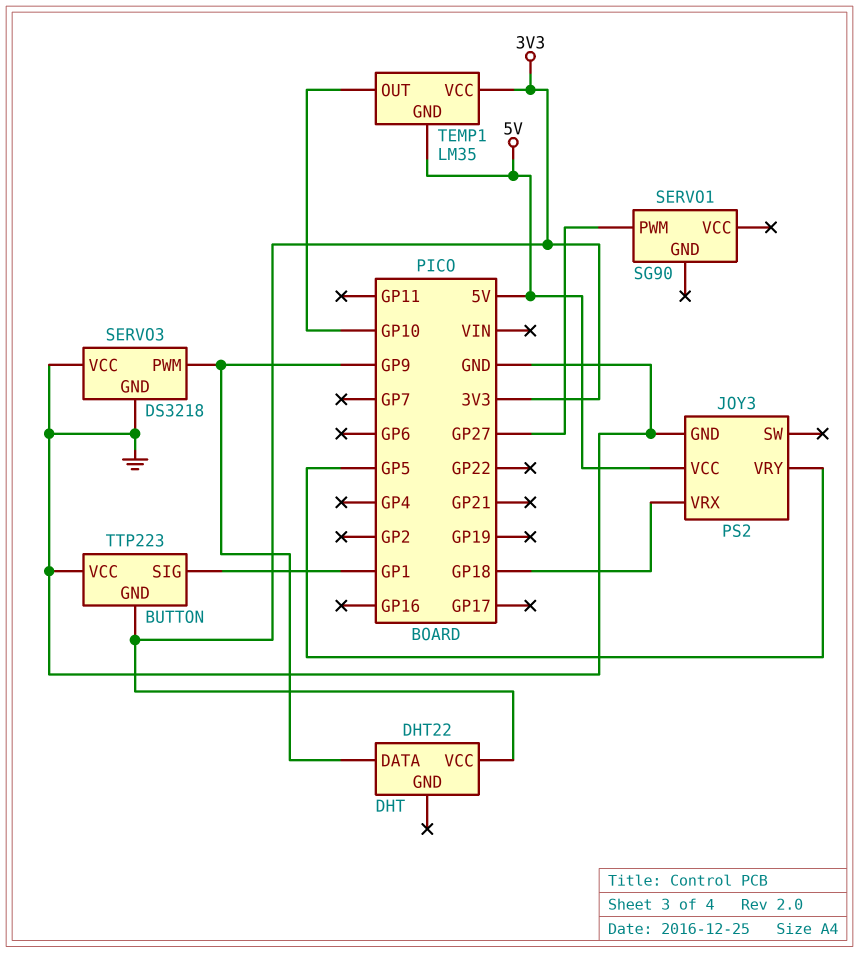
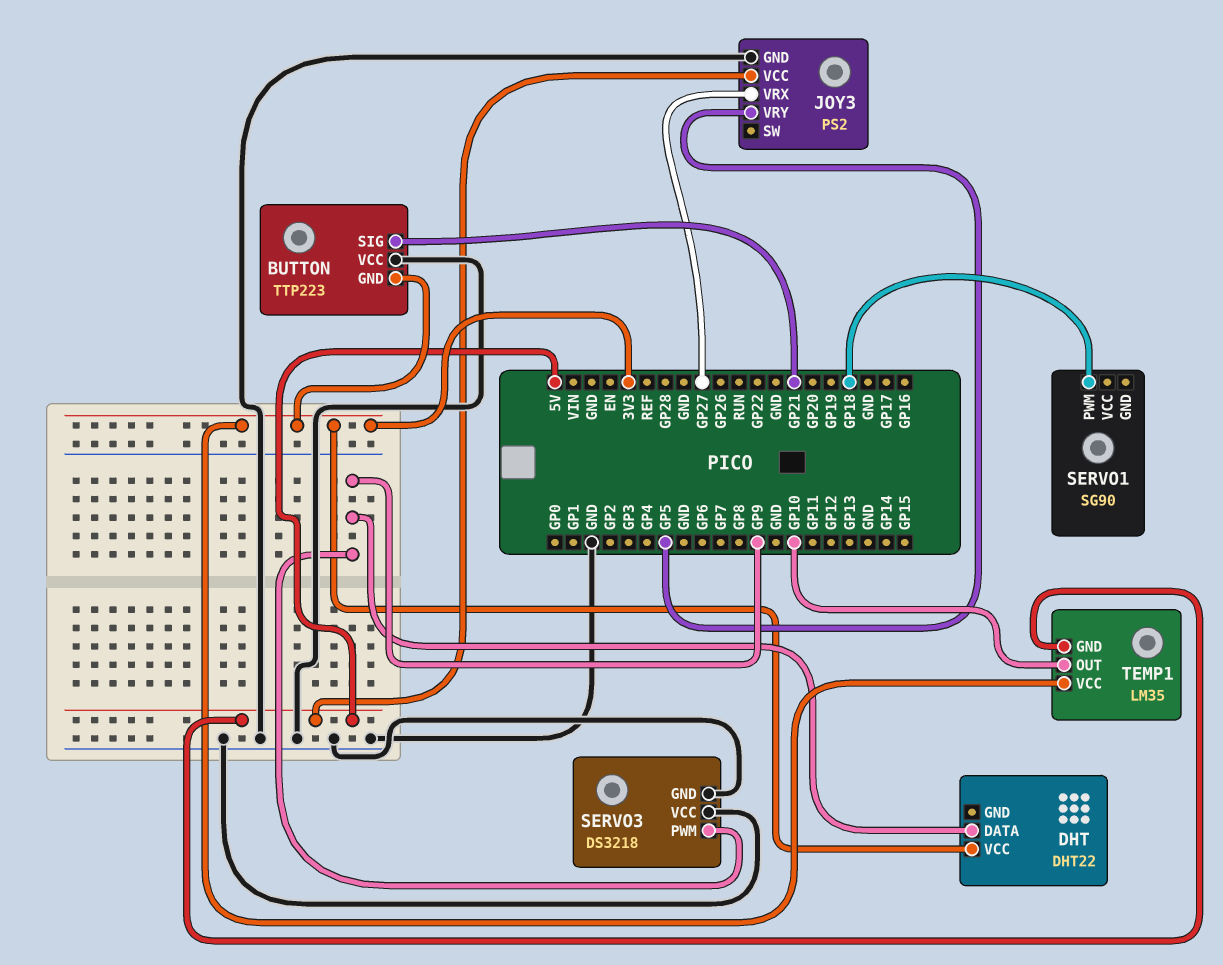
BUTTON pin SIG: GP1 -> GP21
JOY3 pin VRX: GP18 -> GP27
SERVO1 pin PWM: GP27 -> GP18

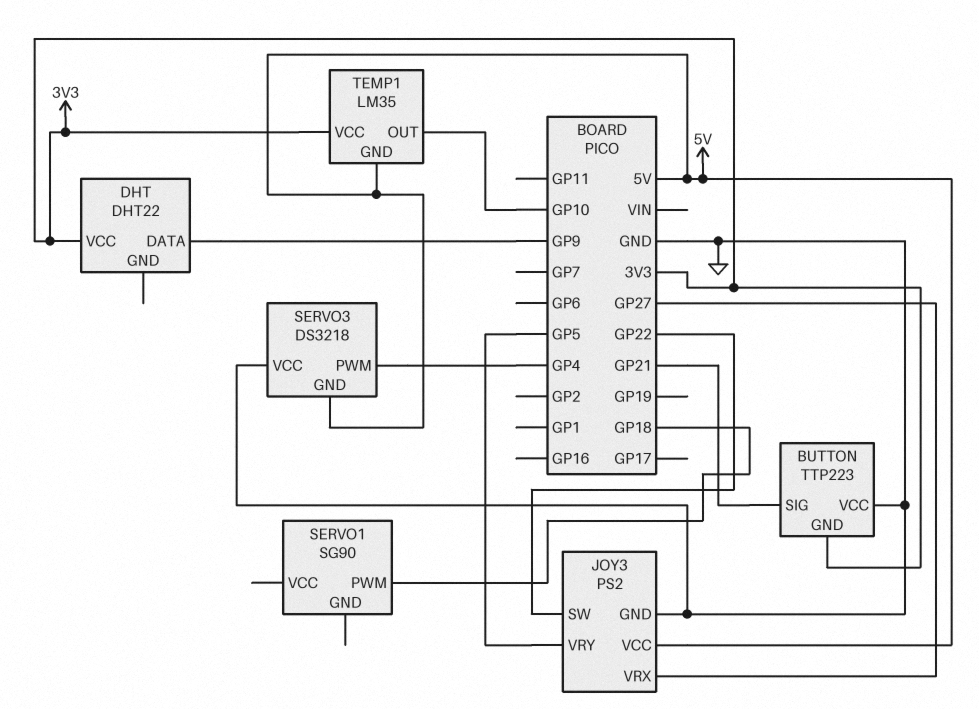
JOY3 pin SW: none -> GP22
SERVO3 pin GND: GND -> 5V
SERVO3 pin PWM: GP9 -> GP4

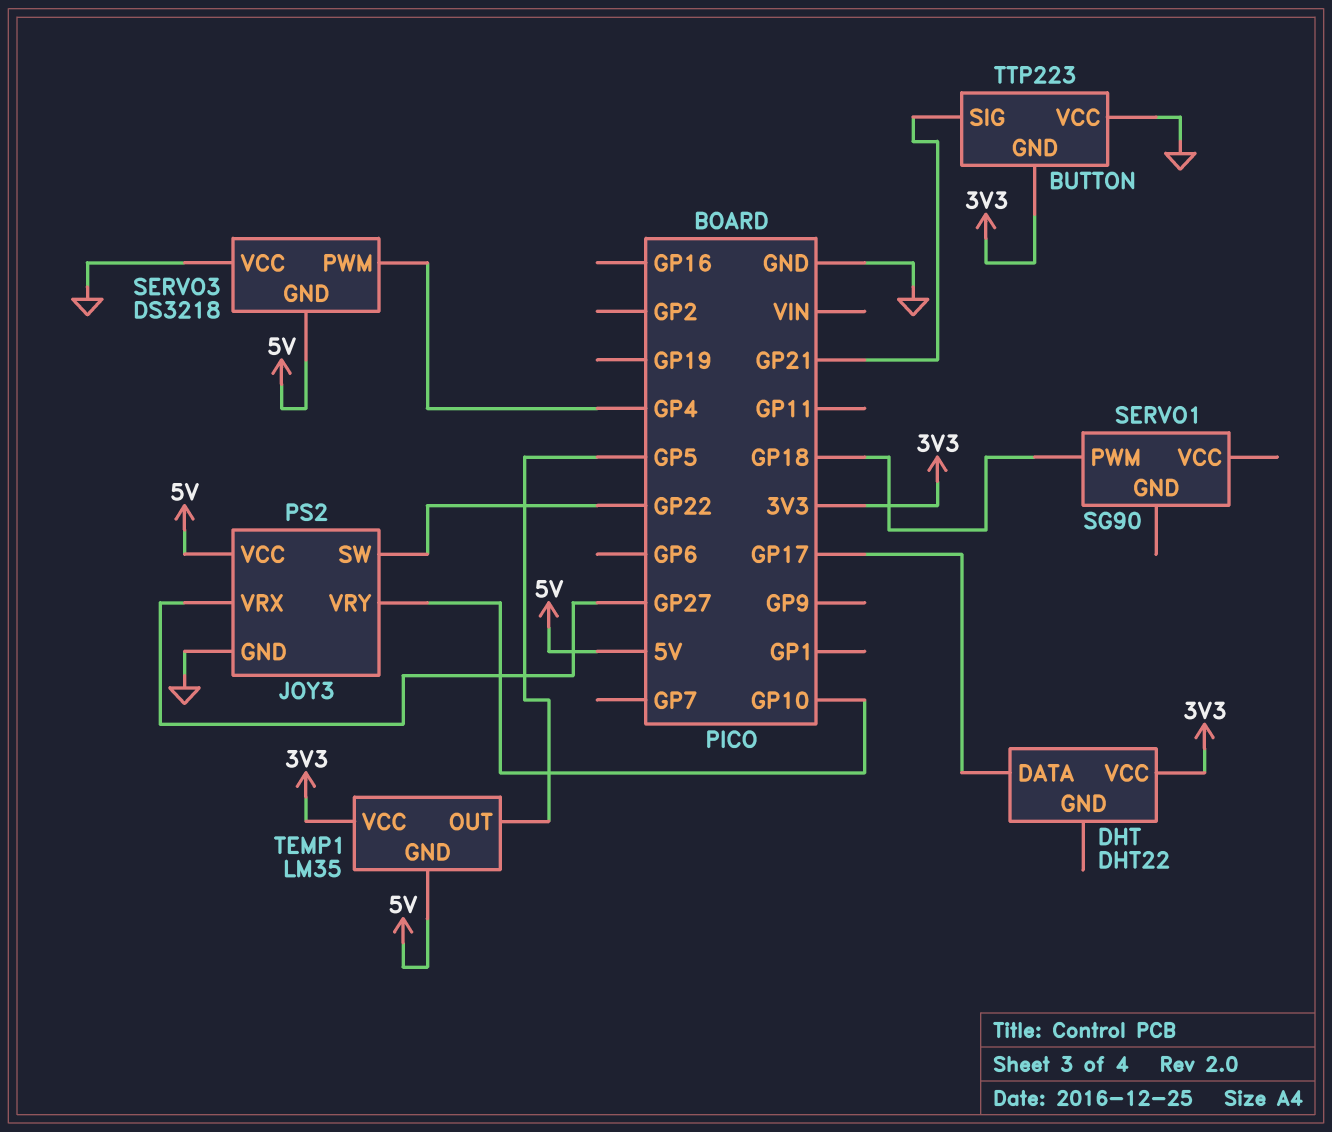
DHT pin DATA: GP9 -> GP17
JOY3 pin VRY: GP5 -> GP10
TEMP1 pin OUT: GP10 -> GP5

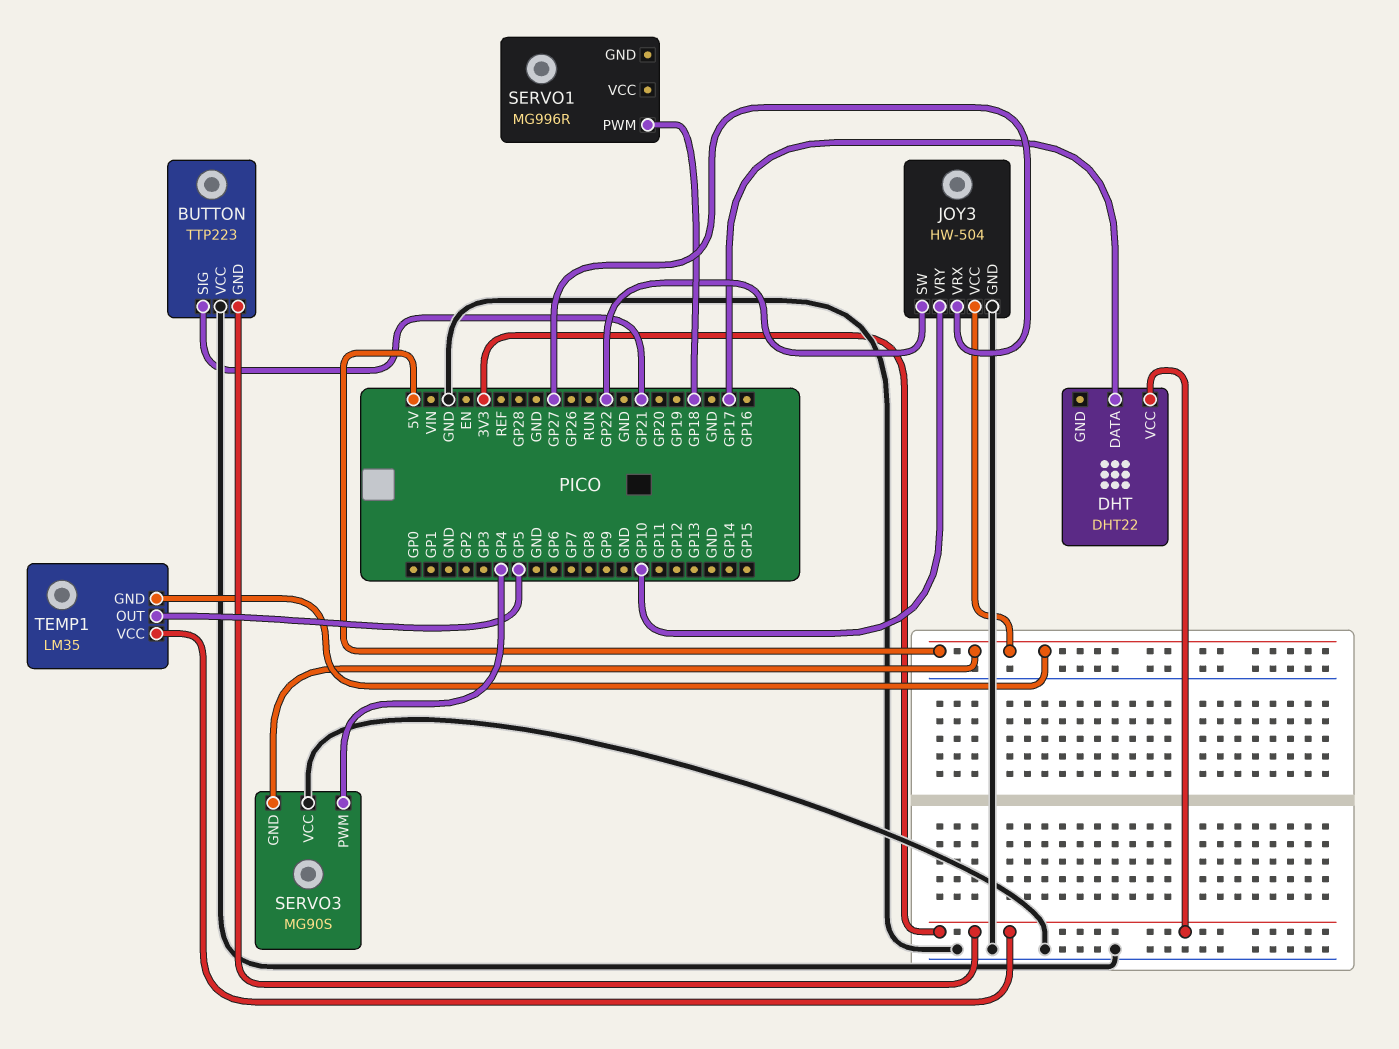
JOY3: PS2 -> HW-504
SERVO1: SG90 -> MG996R
SERVO3: DS3218 -> MG90S

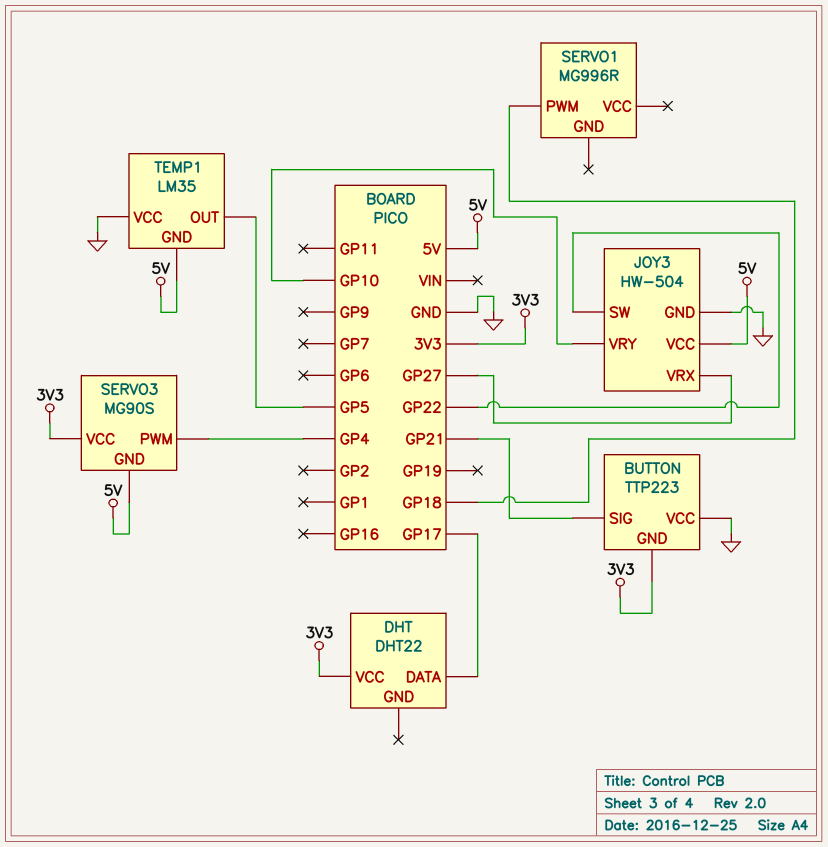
SERVO3 pin VCC: GND -> 3V3
TEMP1 pin VCC: 3V3 -> GND

